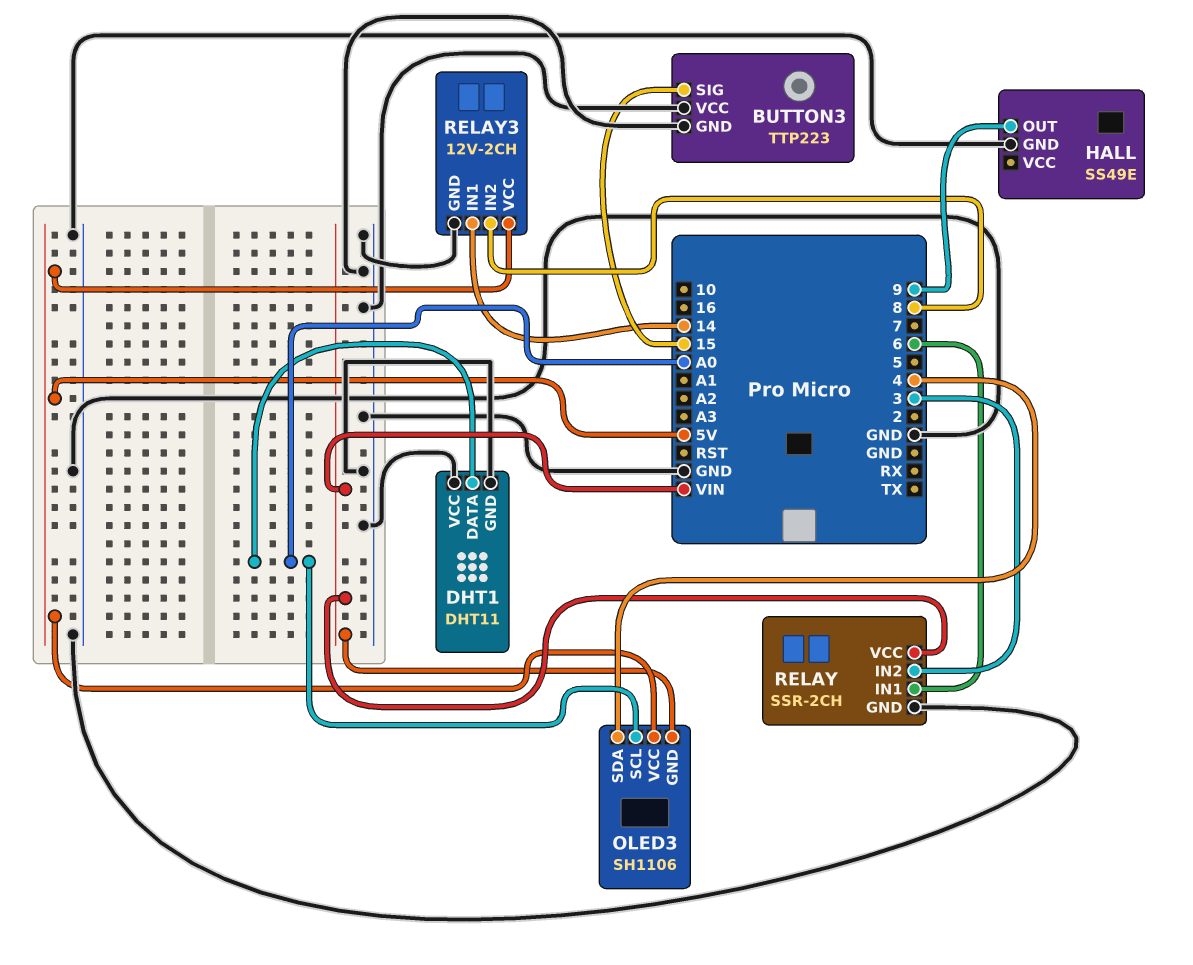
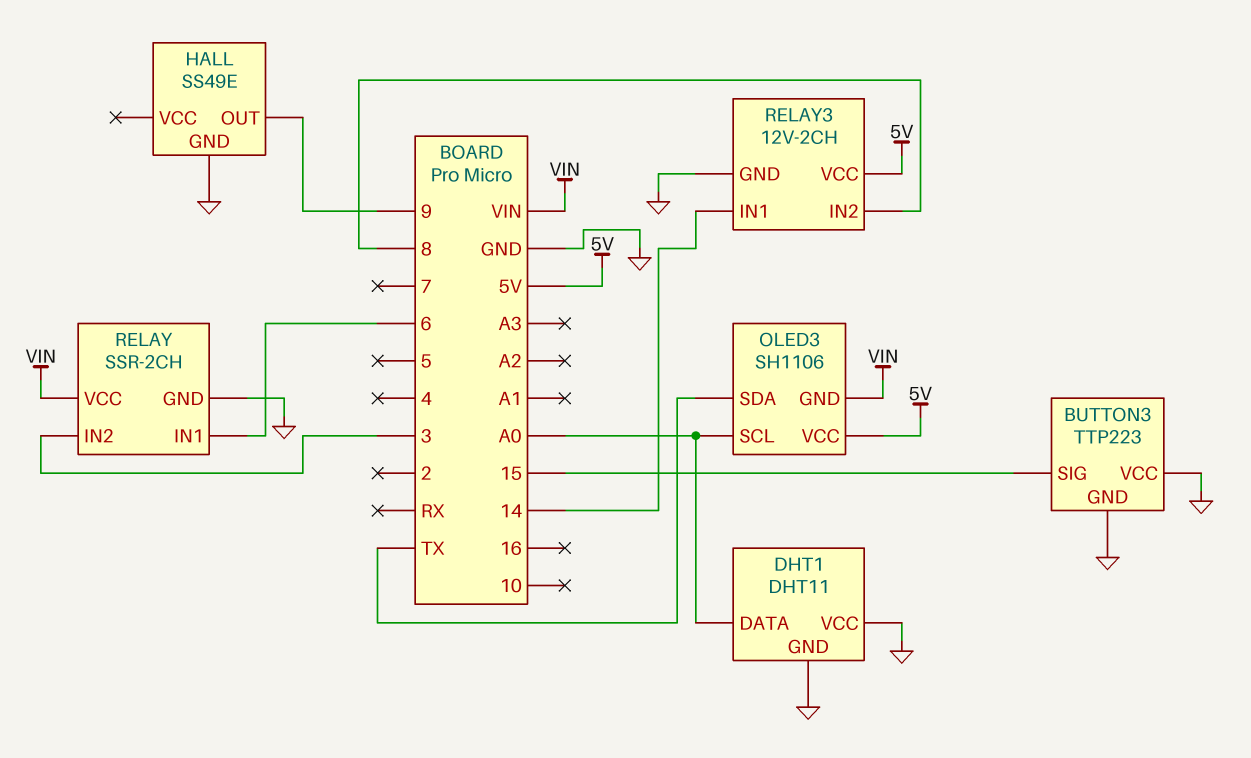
OLED3 pin SDA: 4 -> TX

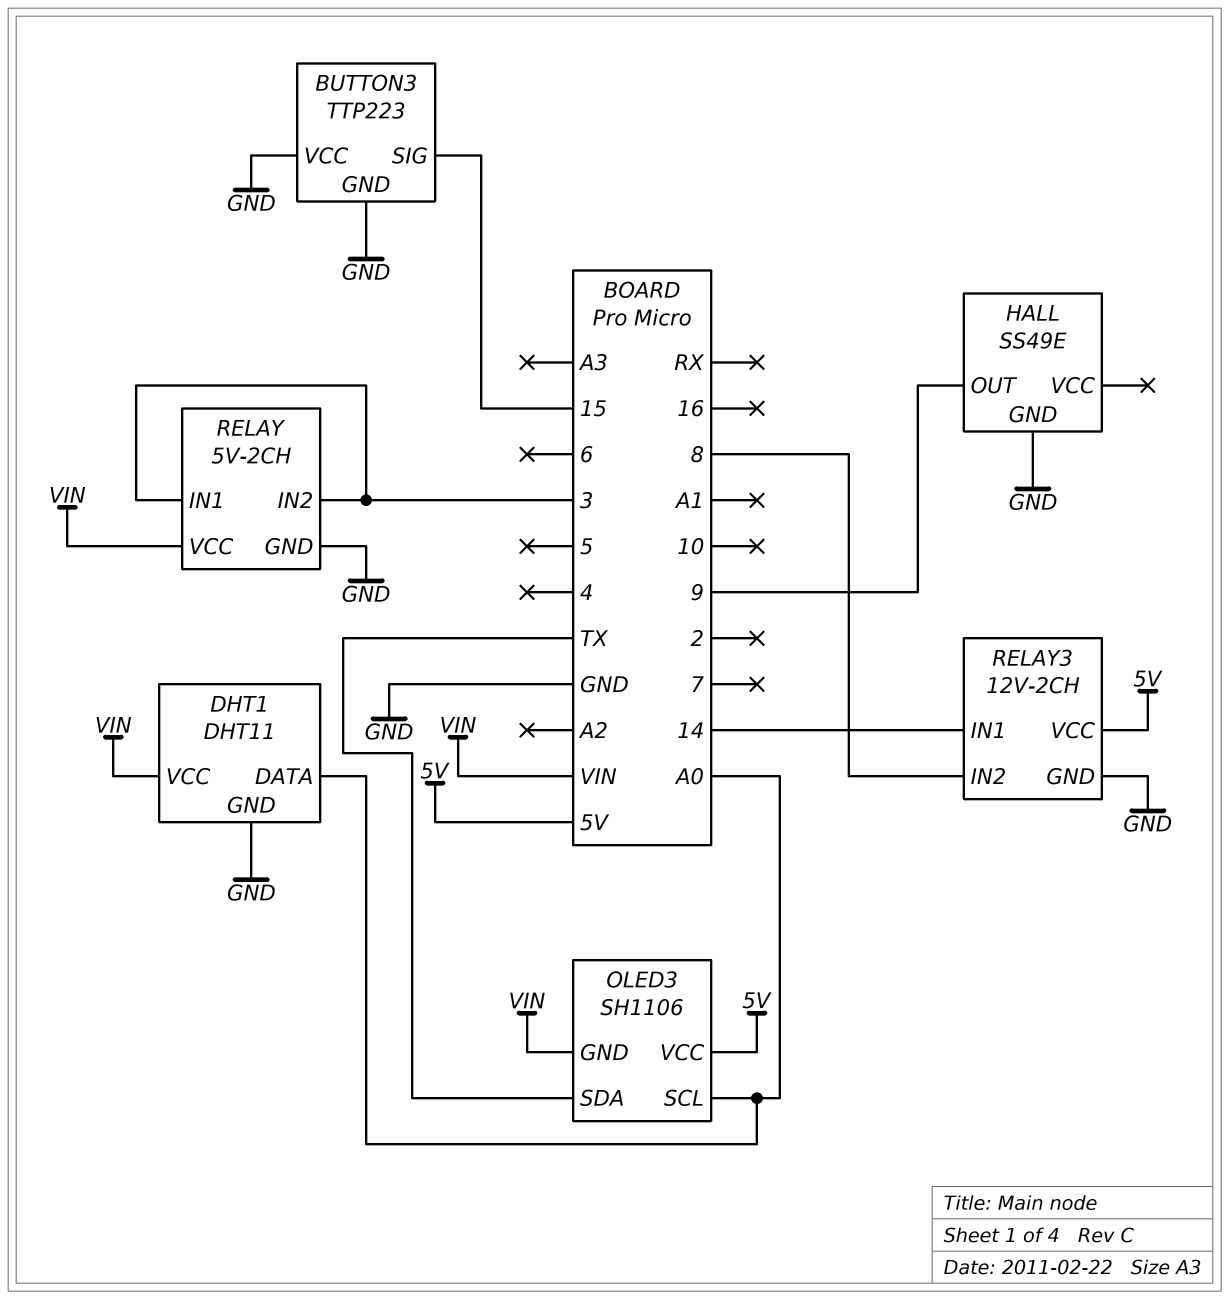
DHT1 pin VCC: GND -> VIN
RELAY: SSR-2CH -> 5V-2CH
RELAY pin IN1: 6 -> 3

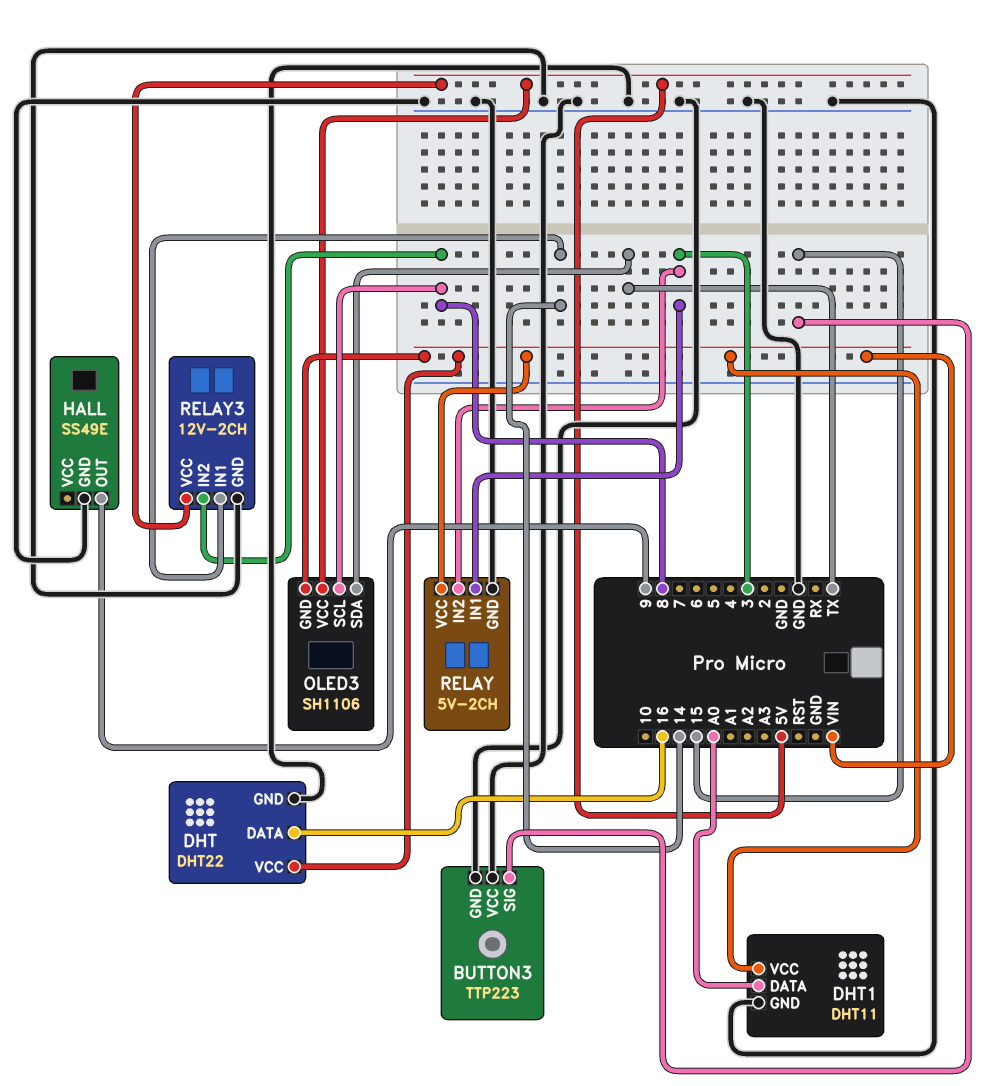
DHT: none -> DHT22
DHT pin DATA: none -> 16
DHT pin GND: none -> GND
DHT pin VCC: none -> VIN
OLED3 pin SCL: A0 -> 8

